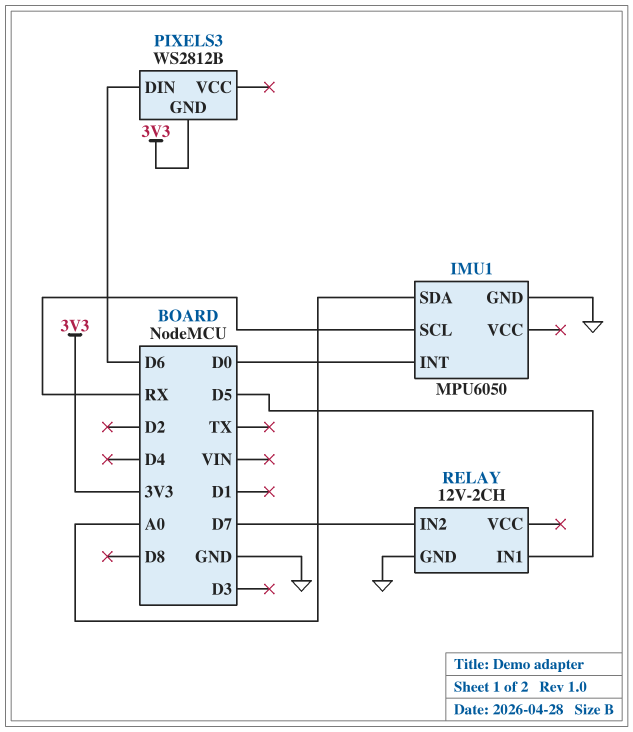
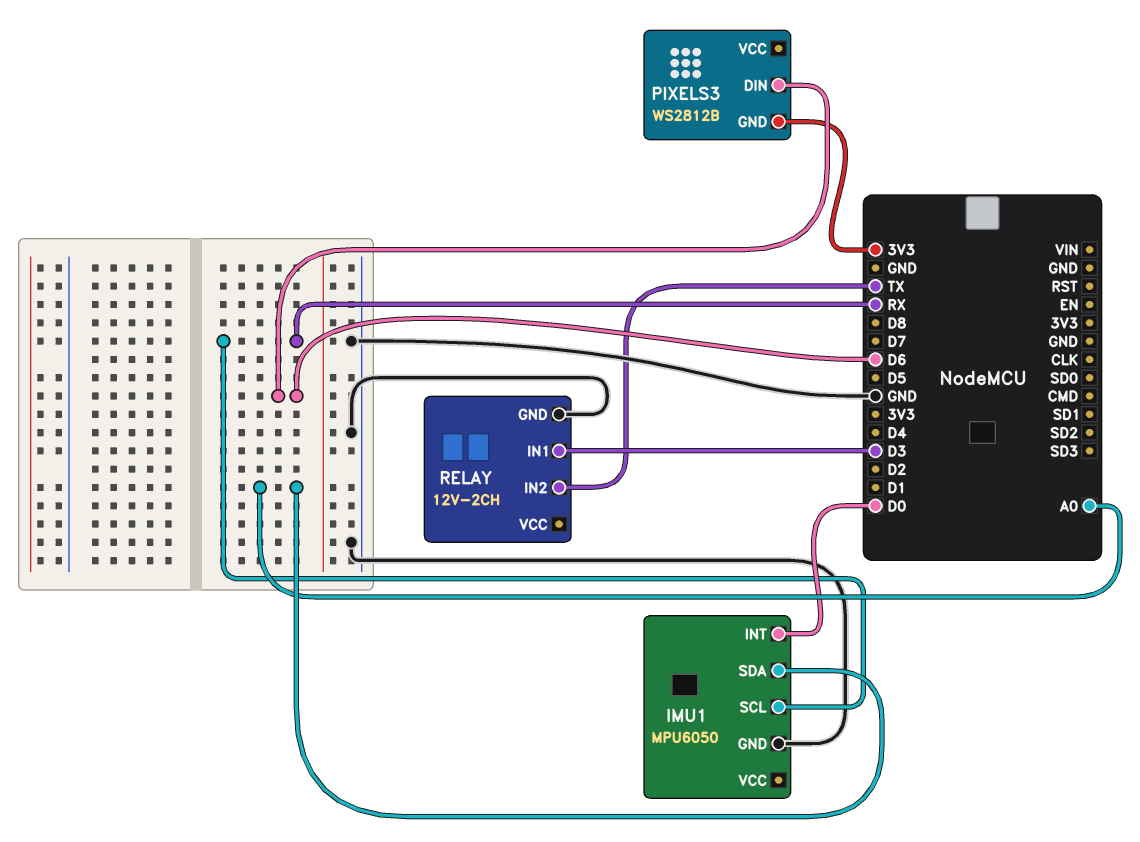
RELAY pin IN1: D5 -> D3
RELAY pin IN2: D7 -> TX

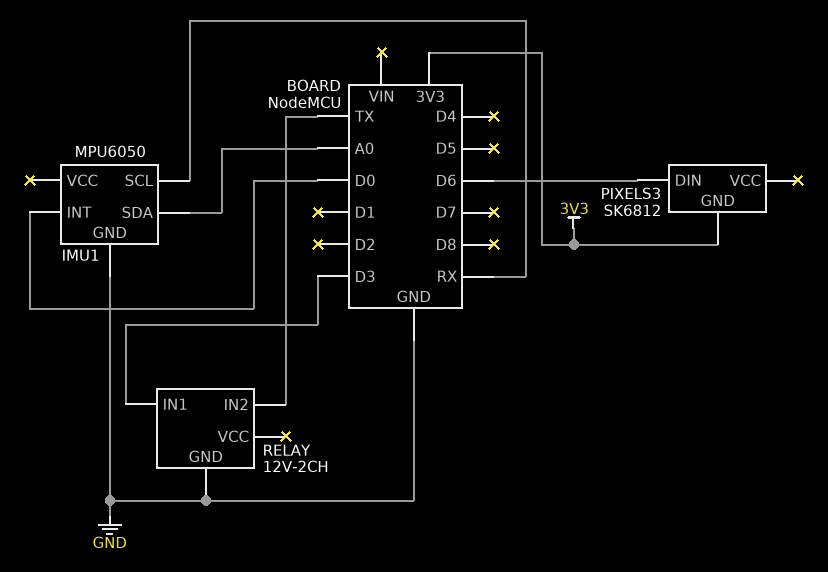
PIXELS3: WS2812B -> SK6812

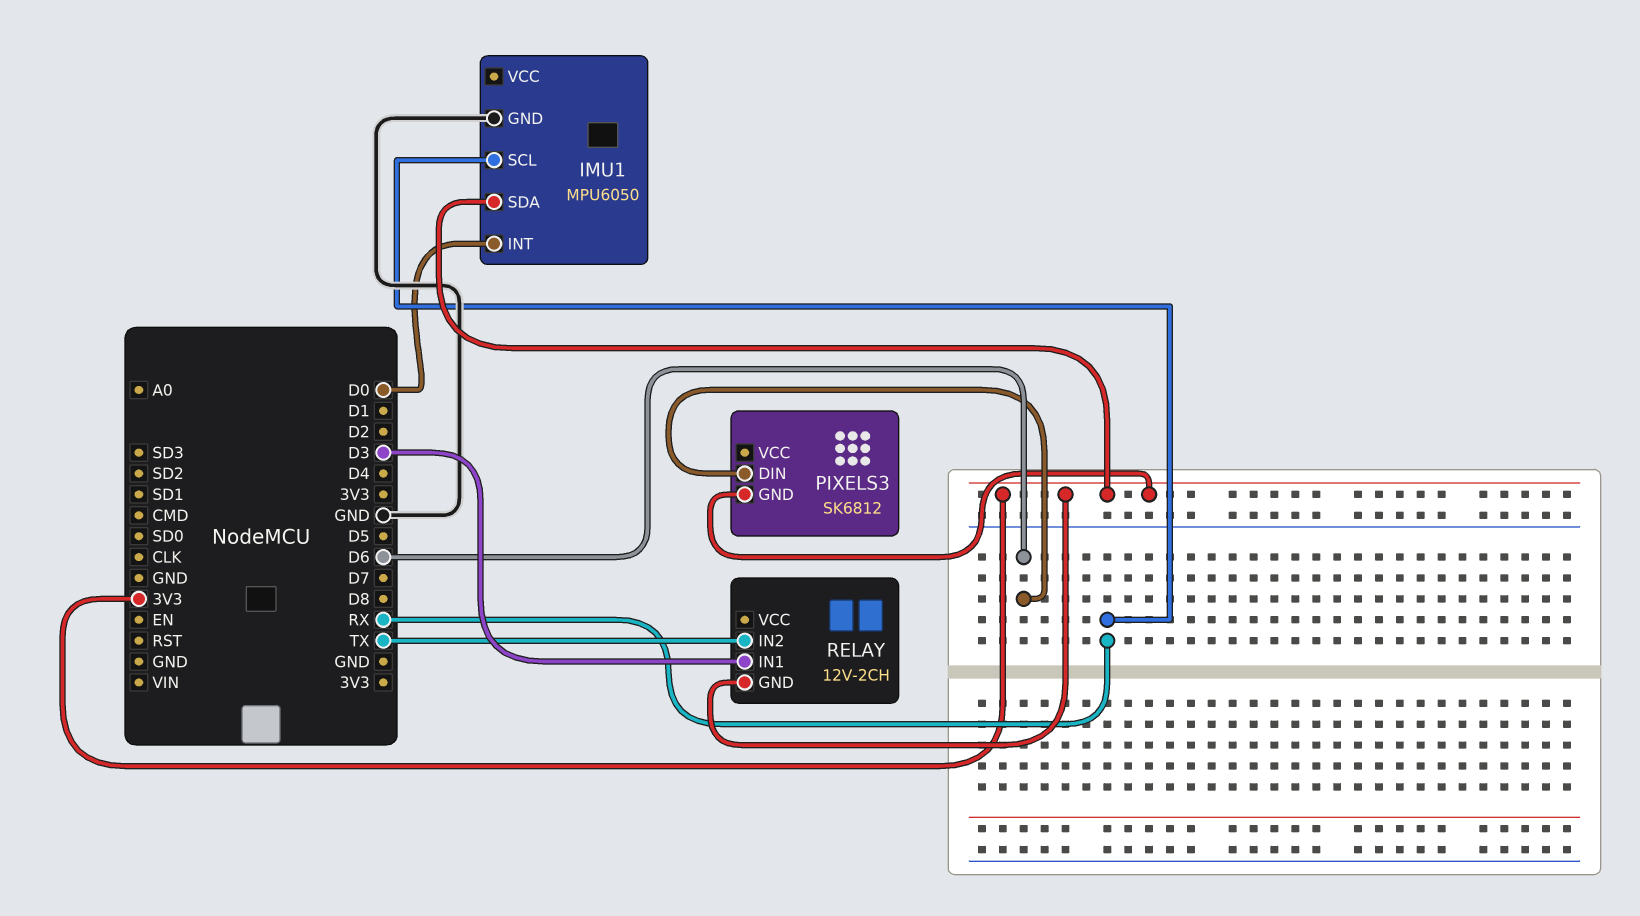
IMU1 pin SDA: A0 -> 3V3
RELAY pin GND: GND -> 3V3

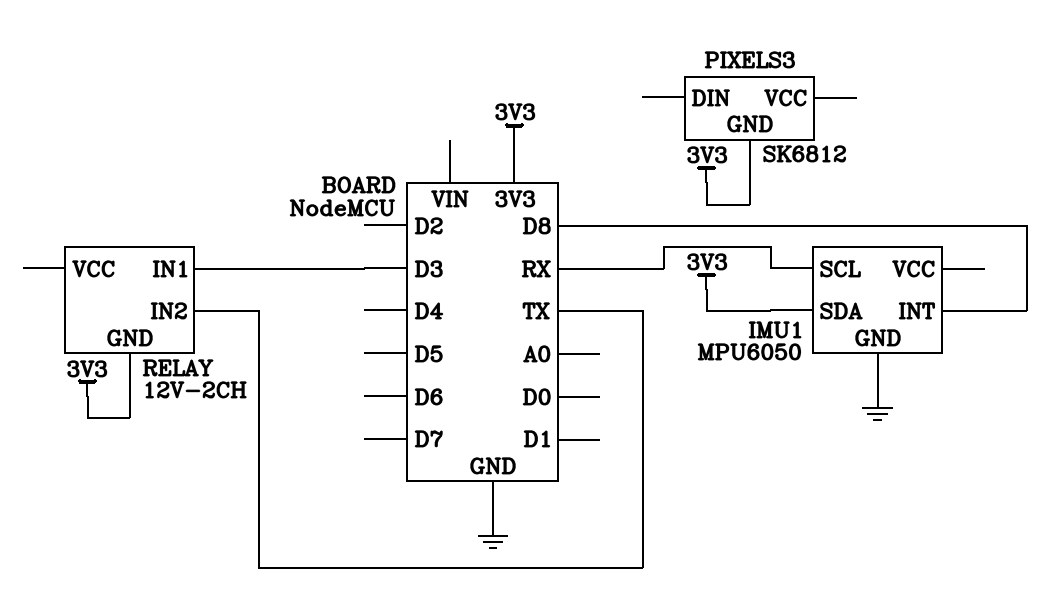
IMU1 pin INT: D0 -> D8
PIXELS3 pin DIN: D6 -> none

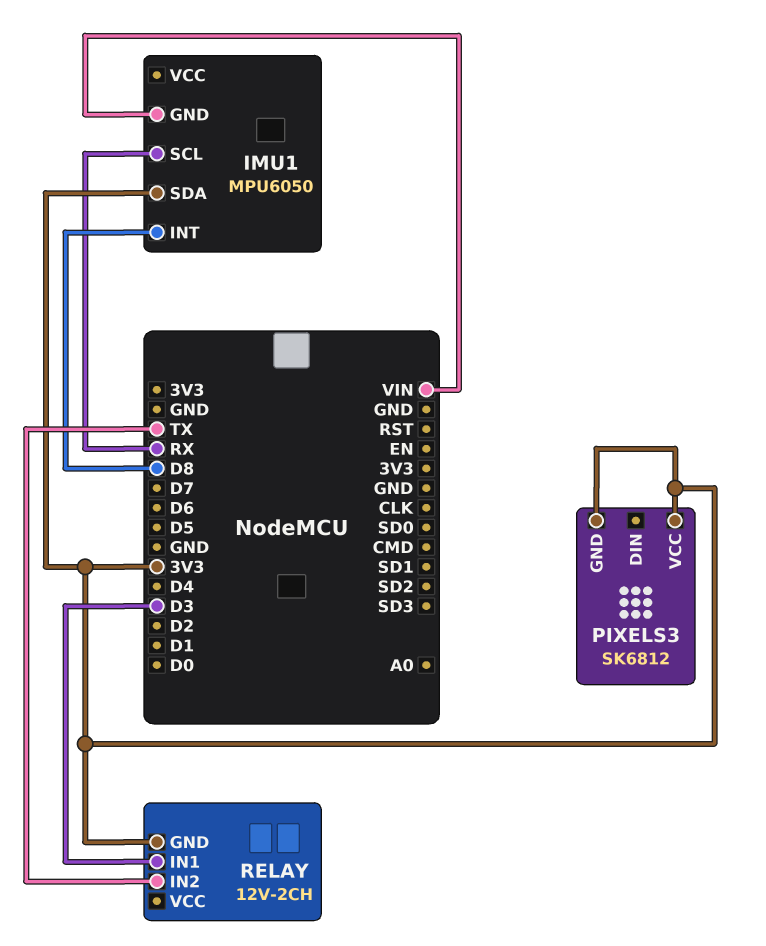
IMU1 pin GND: GND -> VIN
PIXELS3 pin VCC: none -> 3V3

